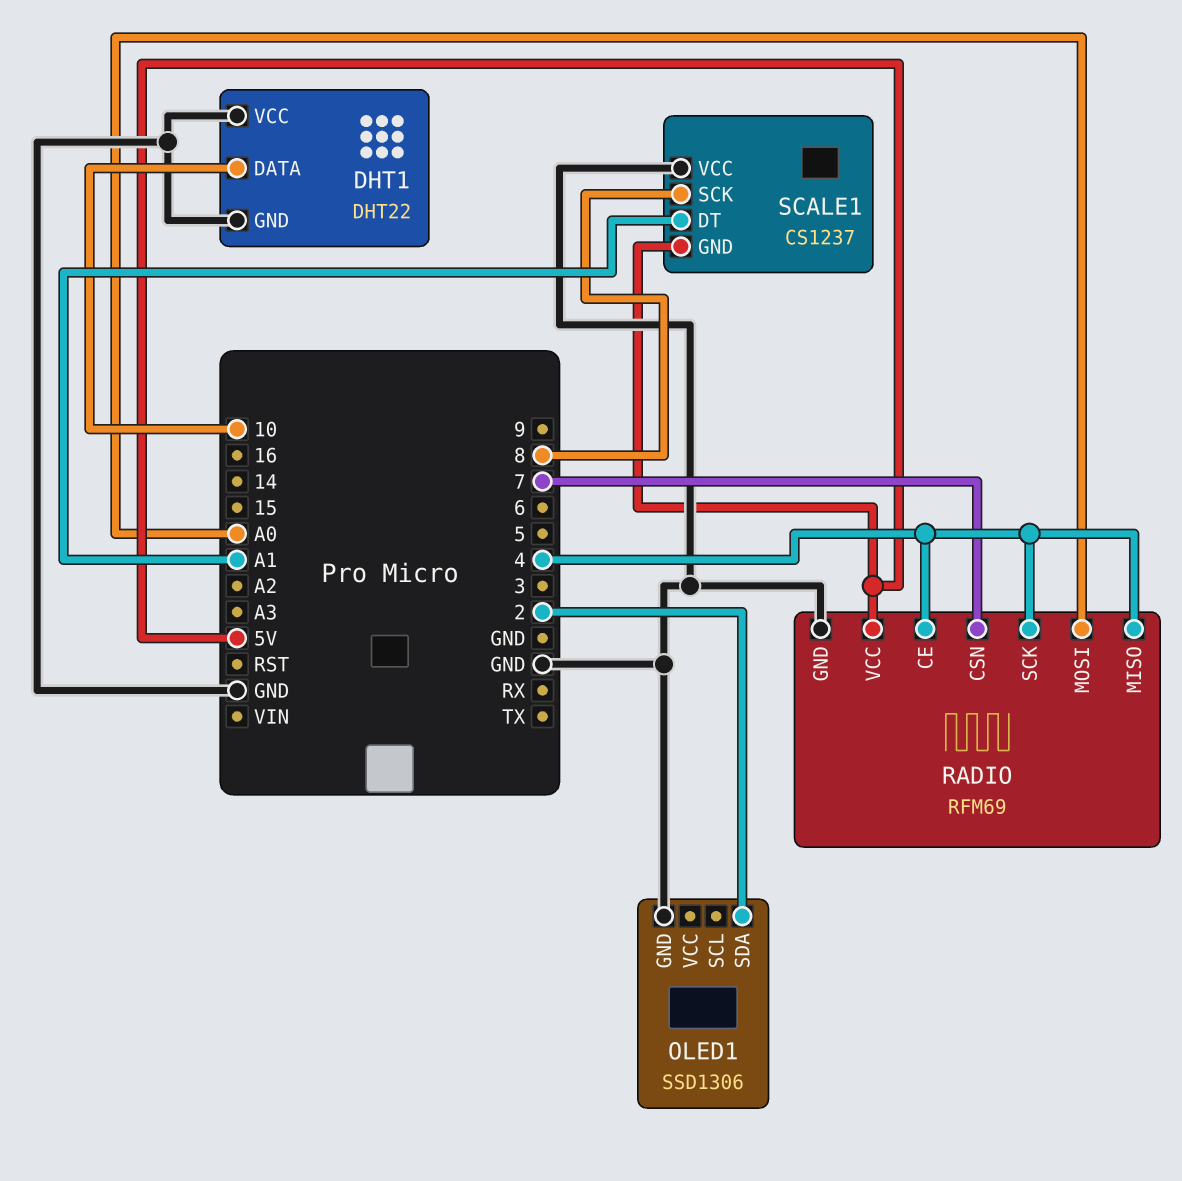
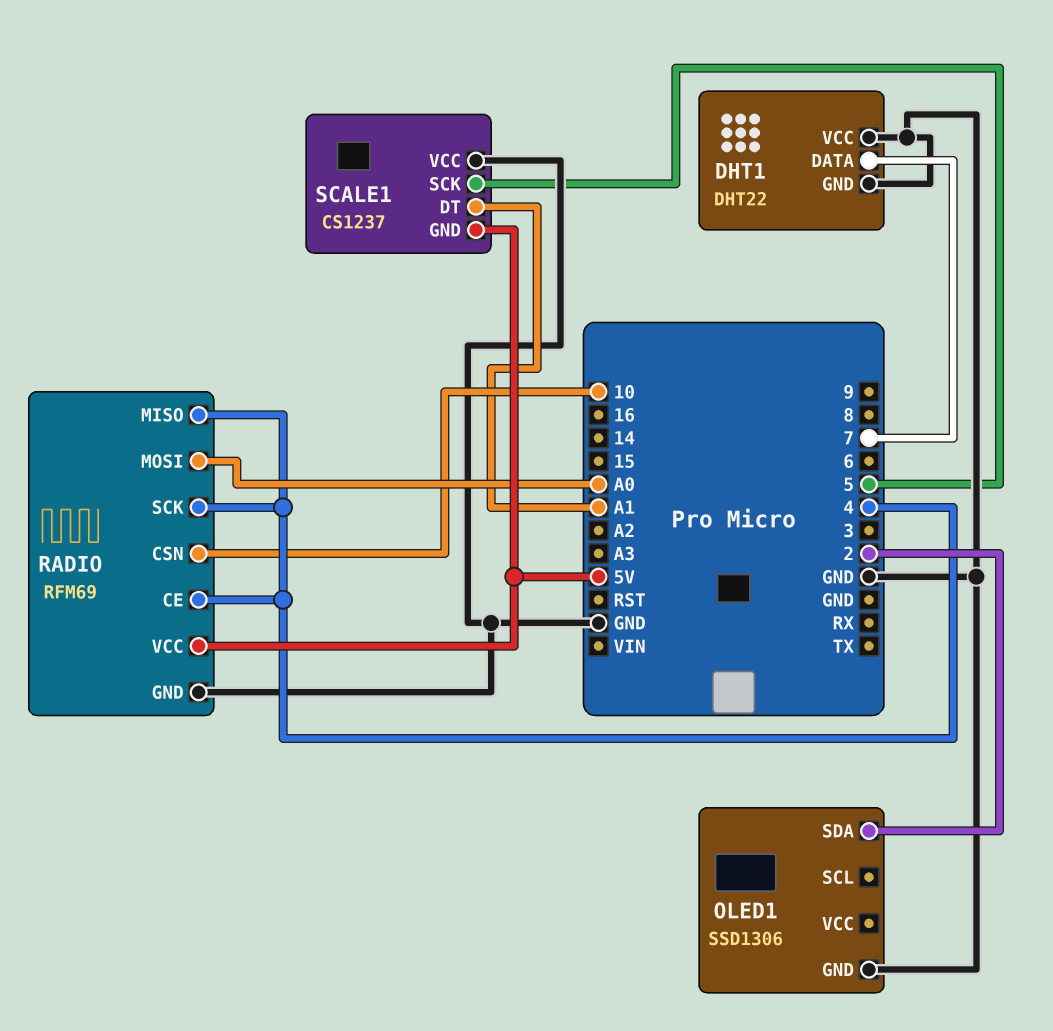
DHT1 pin DATA: 10 -> 7
RADIO pin CSN: 7 -> 10
SCALE1 pin SCK: 8 -> 5

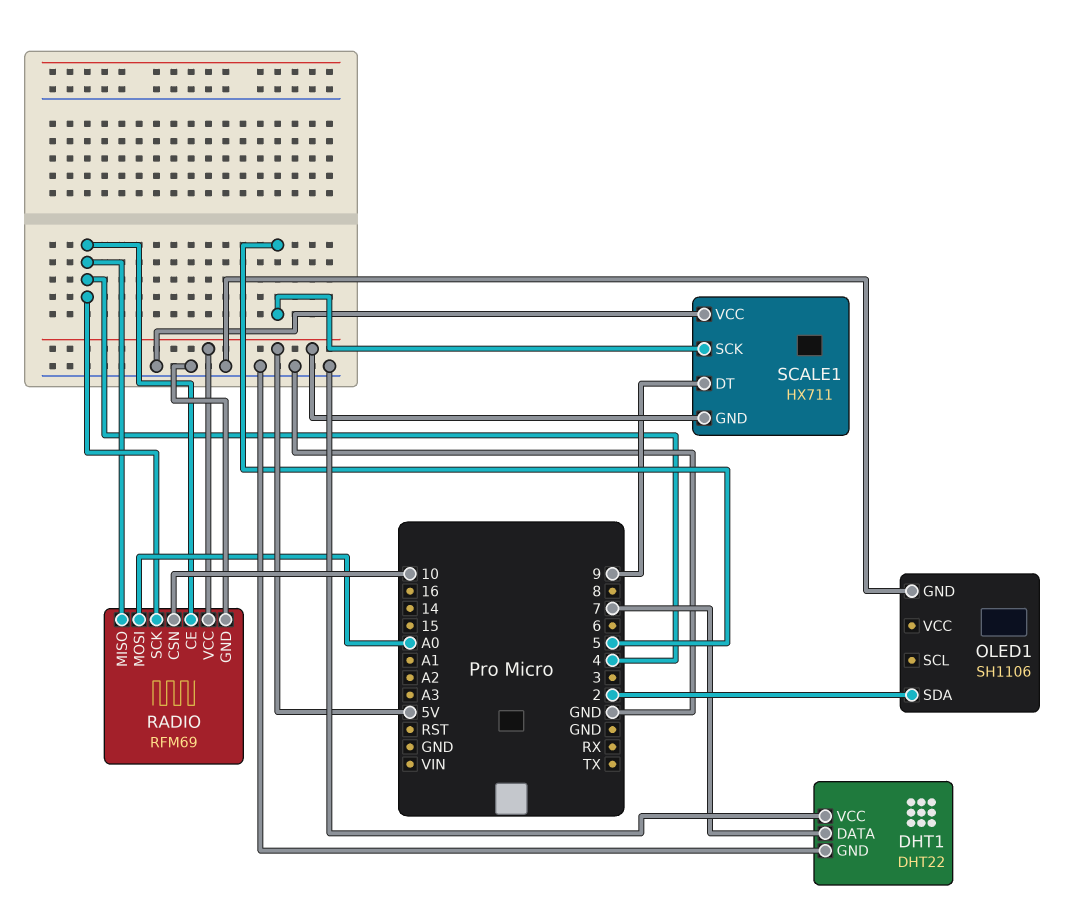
OLED1: SSD1306 -> SH1106
SCALE1: CS1237 -> HX711
SCALE1 pin DT: A1 -> 9

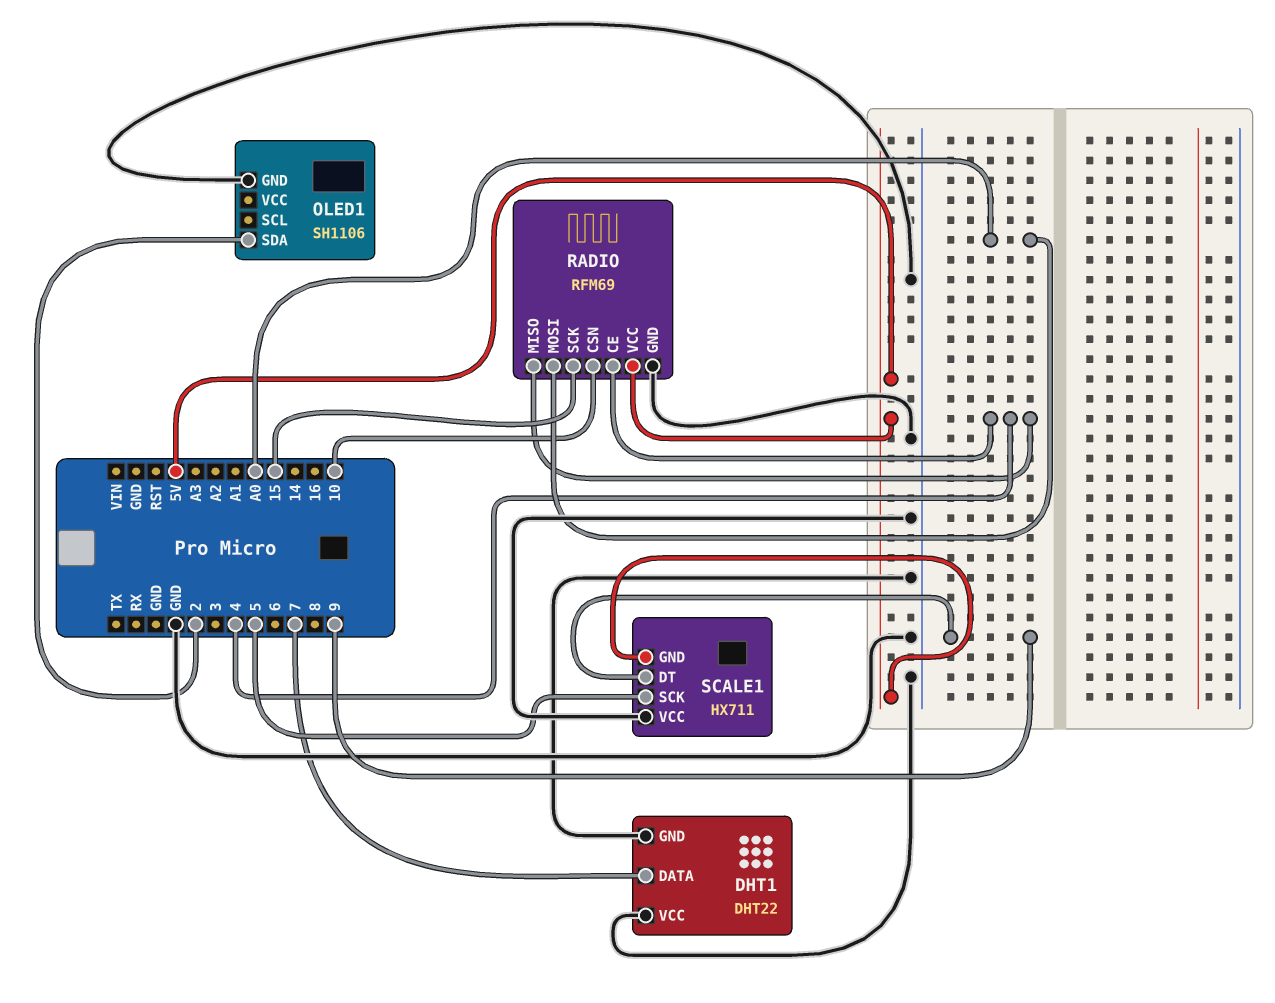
RADIO pin SCK: 4 -> 15

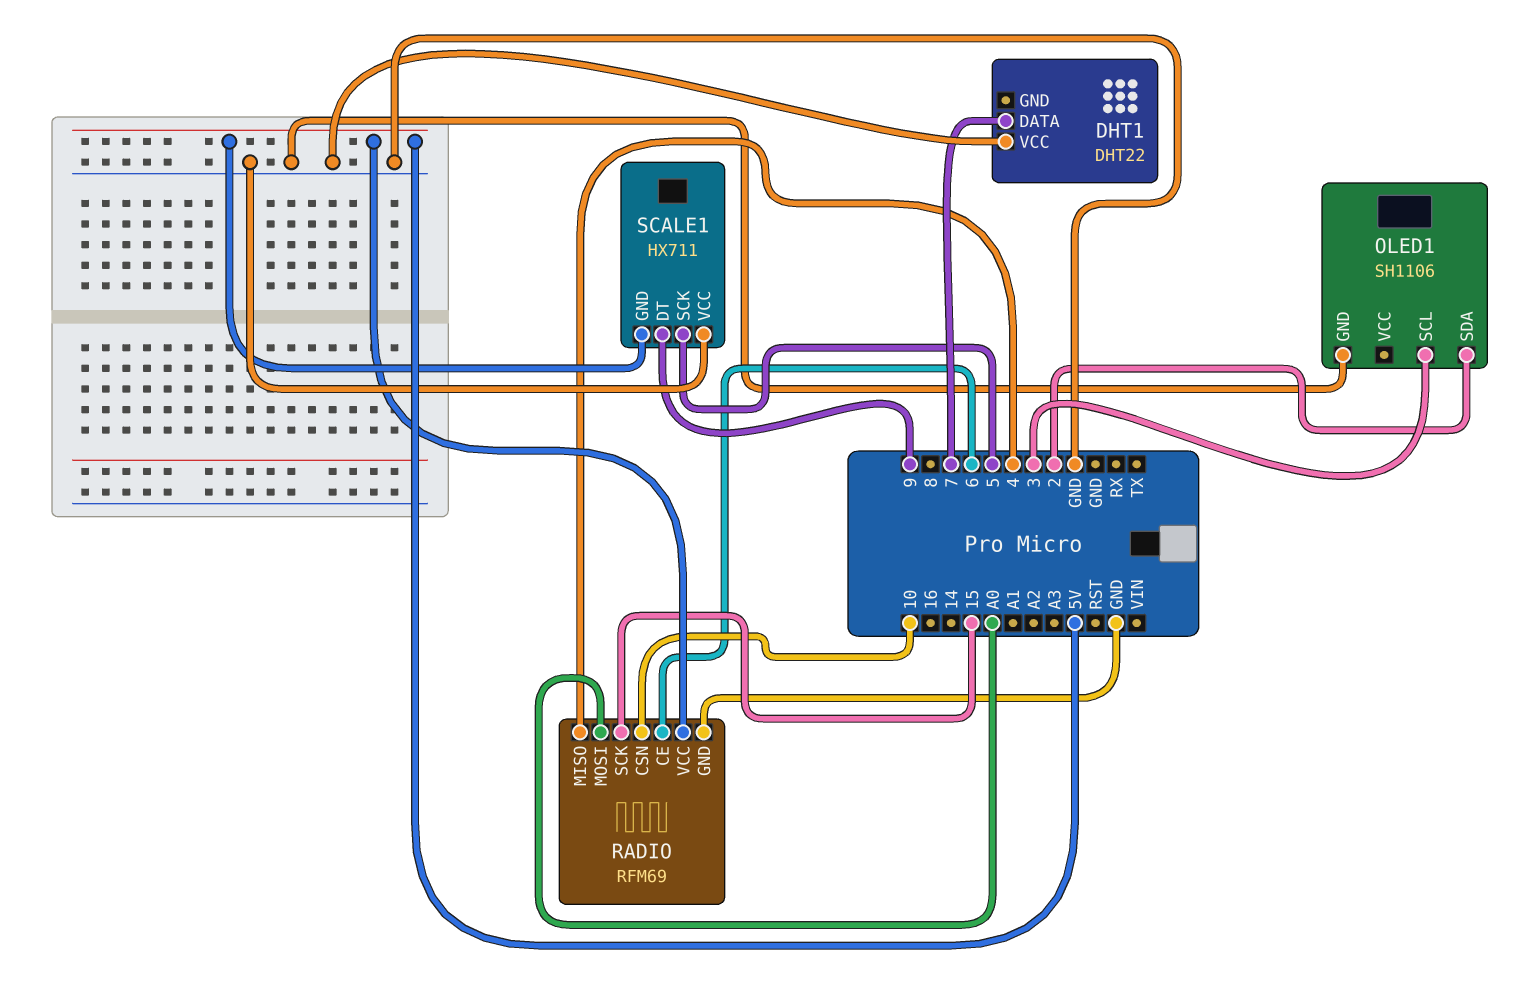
DHT1 pin GND: GND -> none
OLED1 pin SCL: none -> 3
RADIO pin CE: 4 -> 6

